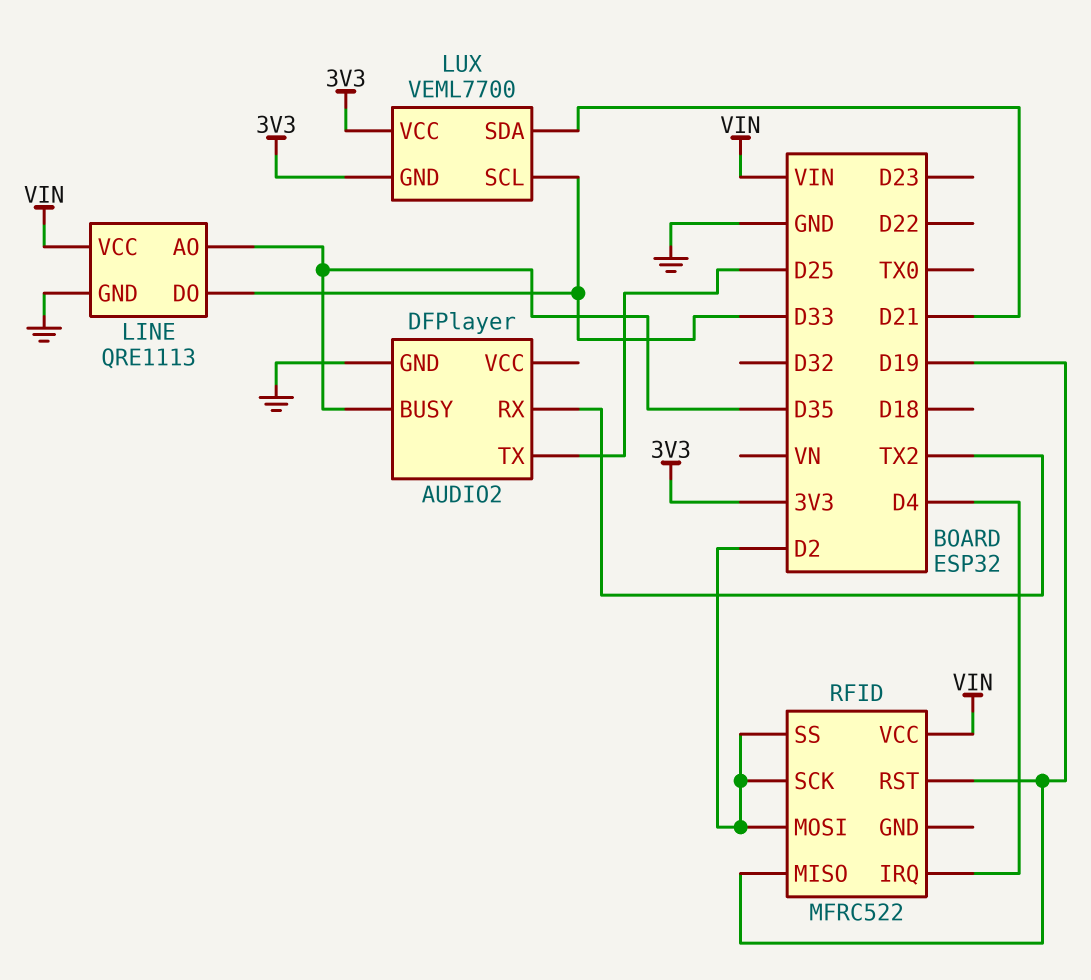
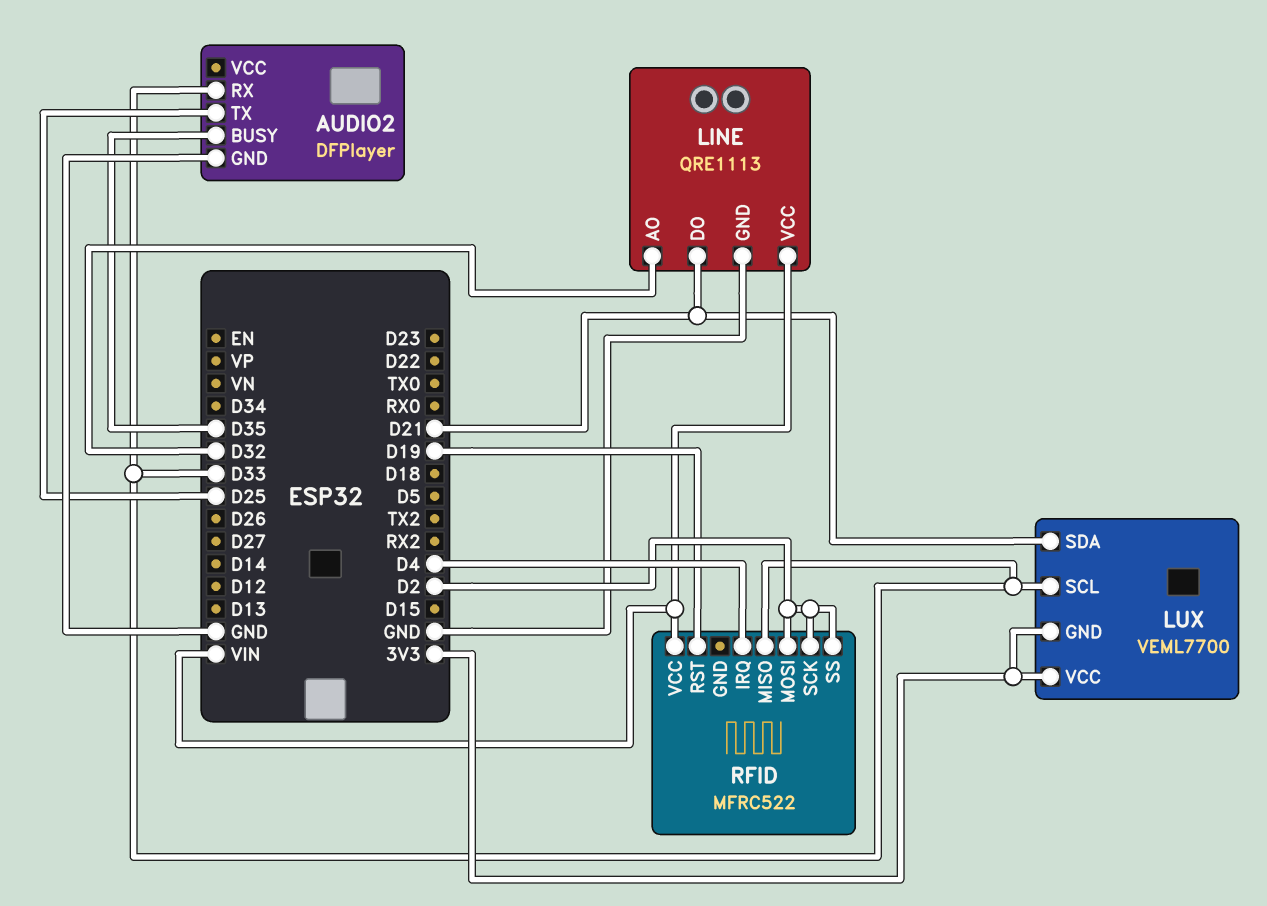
AUDIO2 pin RX: TX2 -> D33
LINE pin AO: D35 -> D32
LINE pin DO: D33 -> D21
RFID pin MISO: D19 -> D33

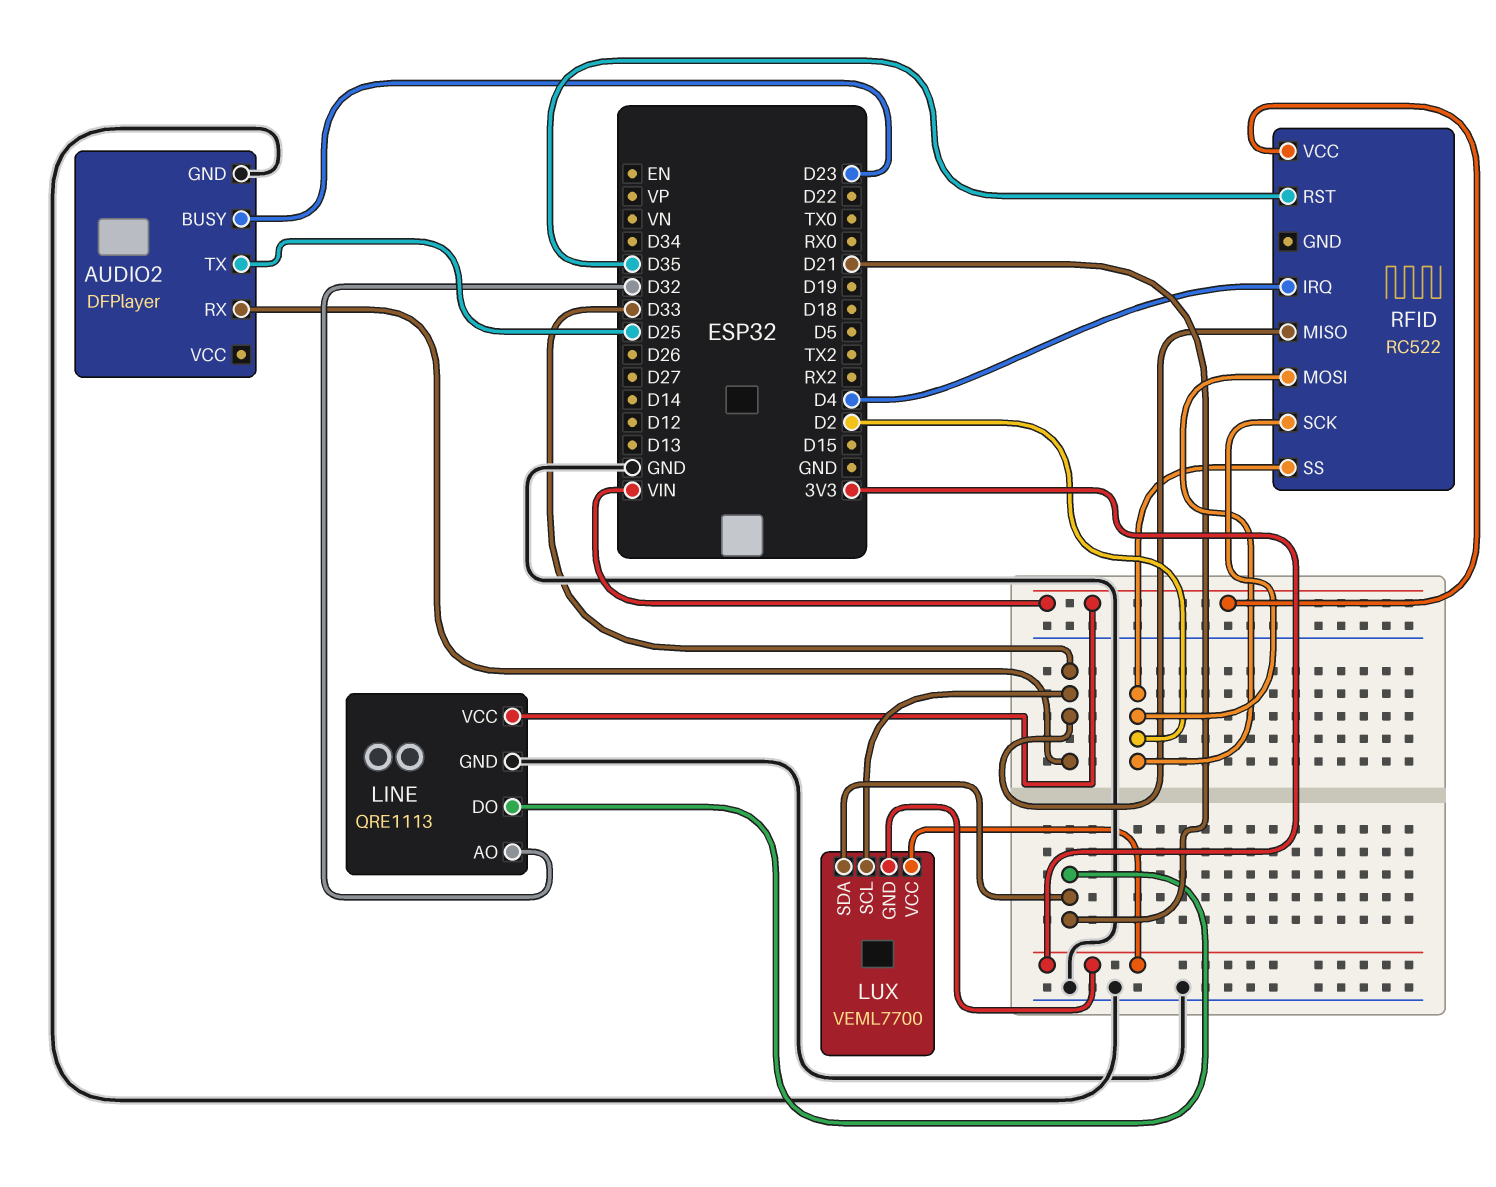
AUDIO2 pin BUSY: D35 -> D23
RFID: MFRC522 -> RC522
RFID pin RST: D19 -> D35

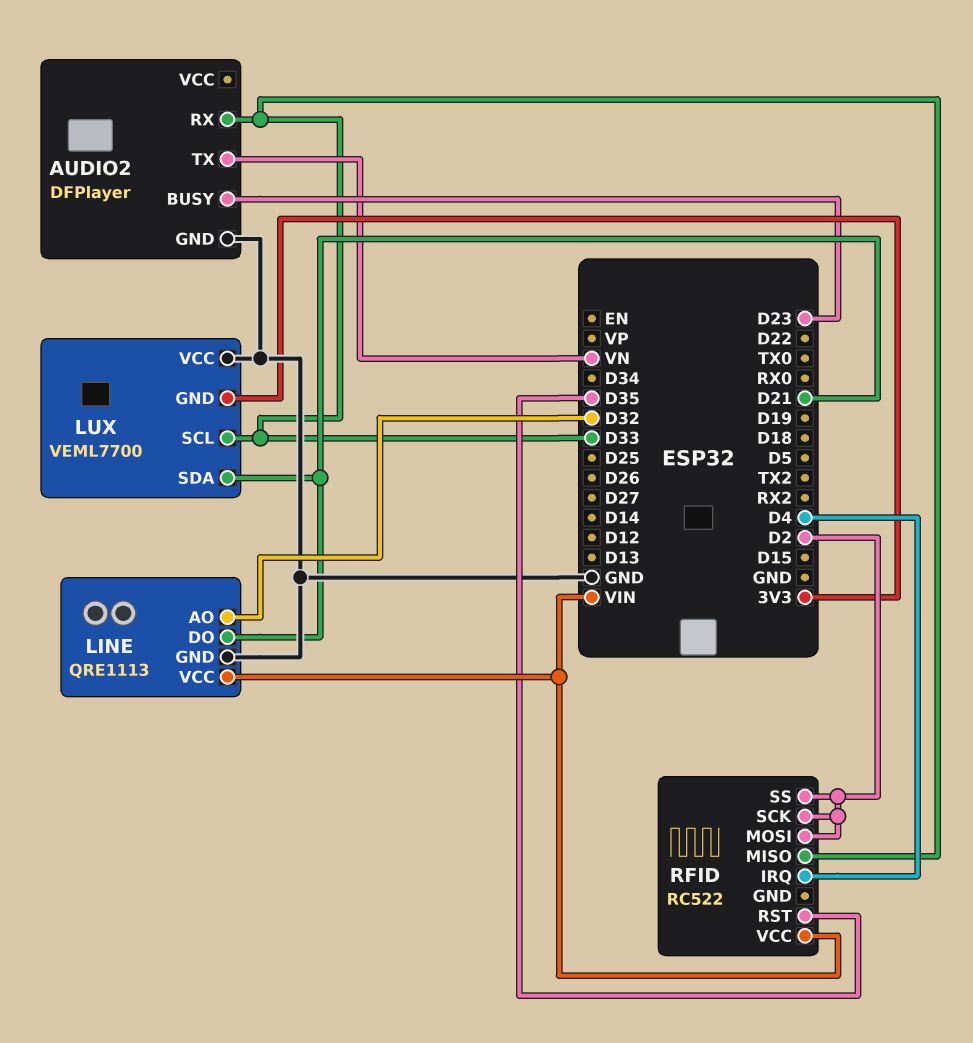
AUDIO2 pin TX: D25 -> VN
LUX pin VCC: 3V3 -> GND

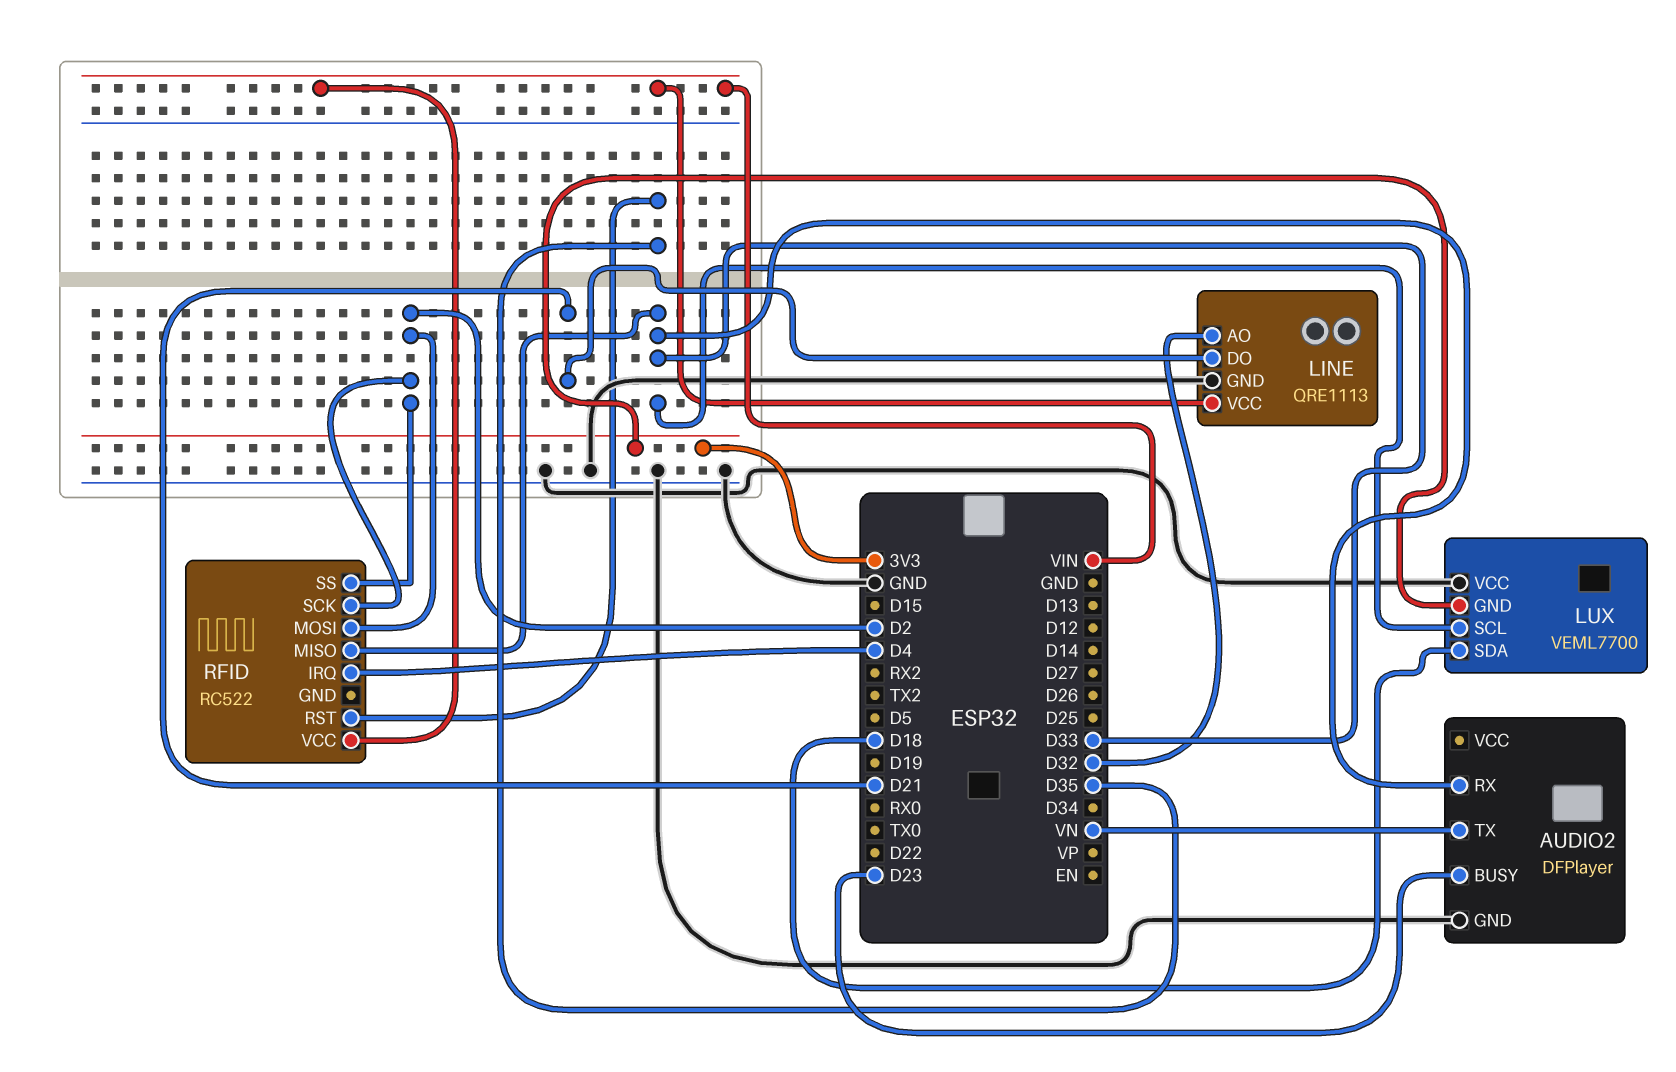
LUX pin SDA: D21 -> D18

